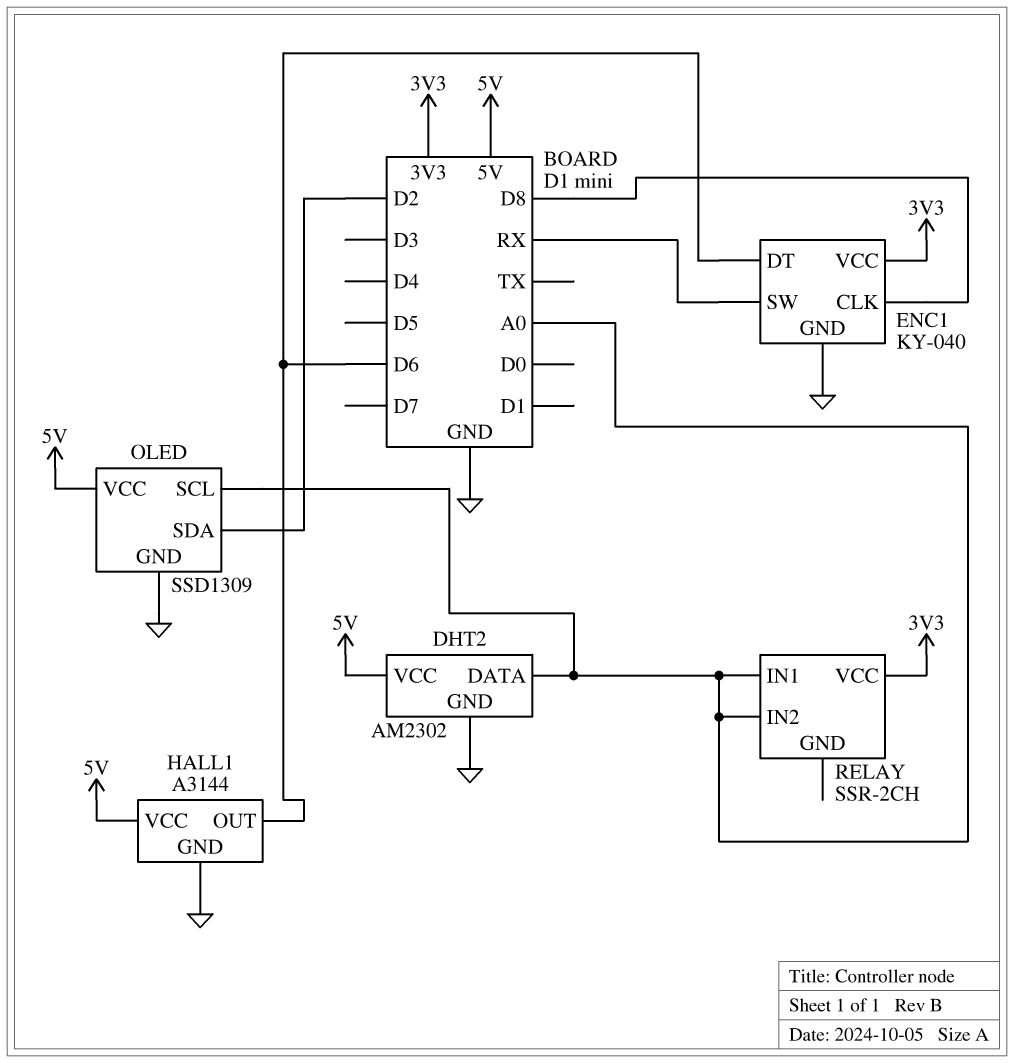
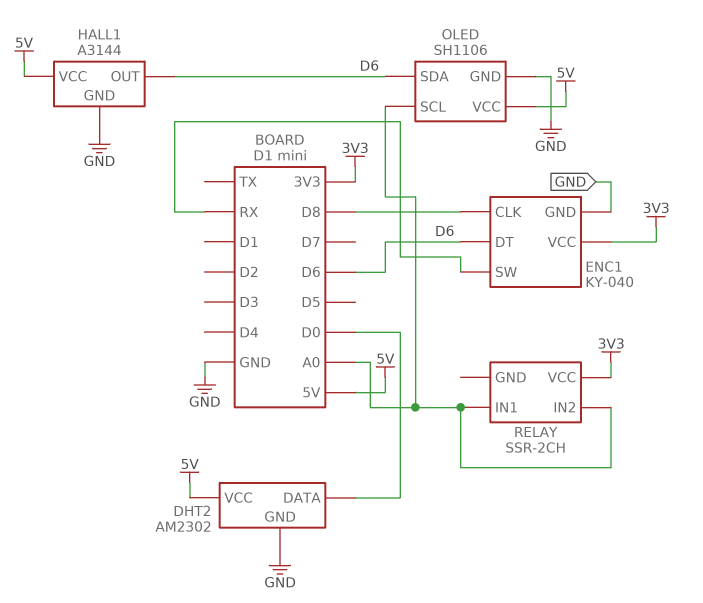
DHT2 pin DATA: A0 -> D0
OLED: SSD1309 -> SH1106
OLED pin SDA: D2 -> D6

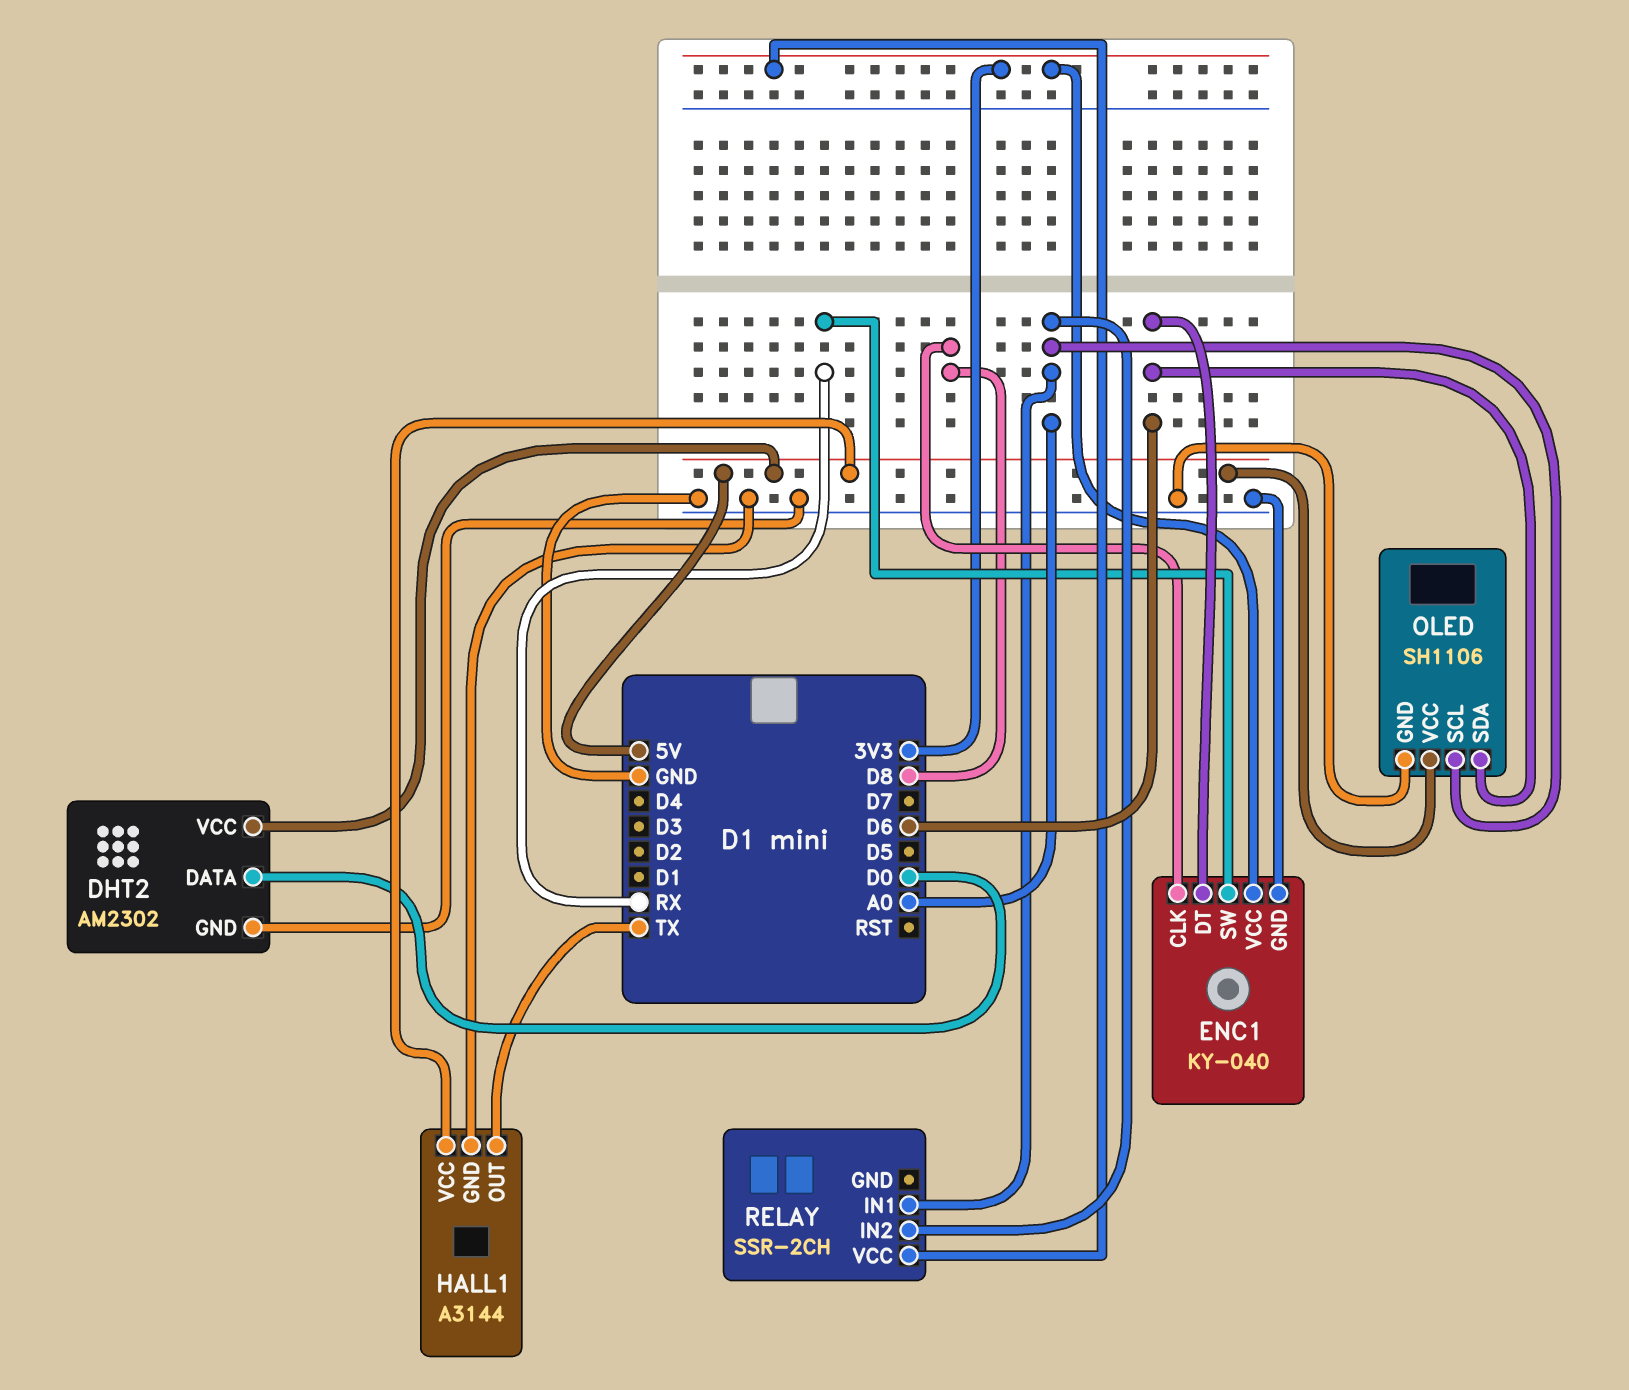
HALL1 pin OUT: D6 -> TX

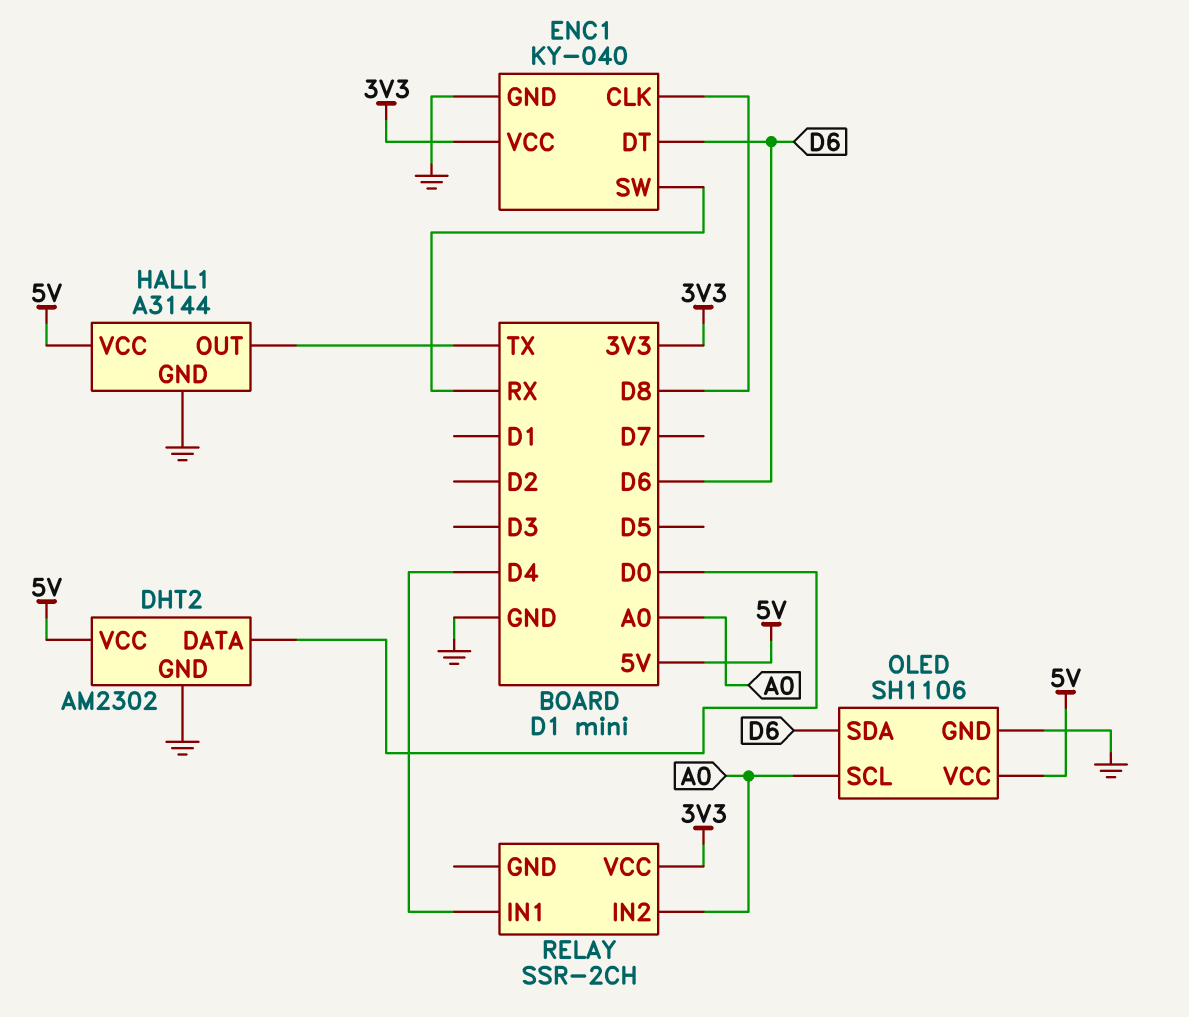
RELAY pin IN1: A0 -> D4

